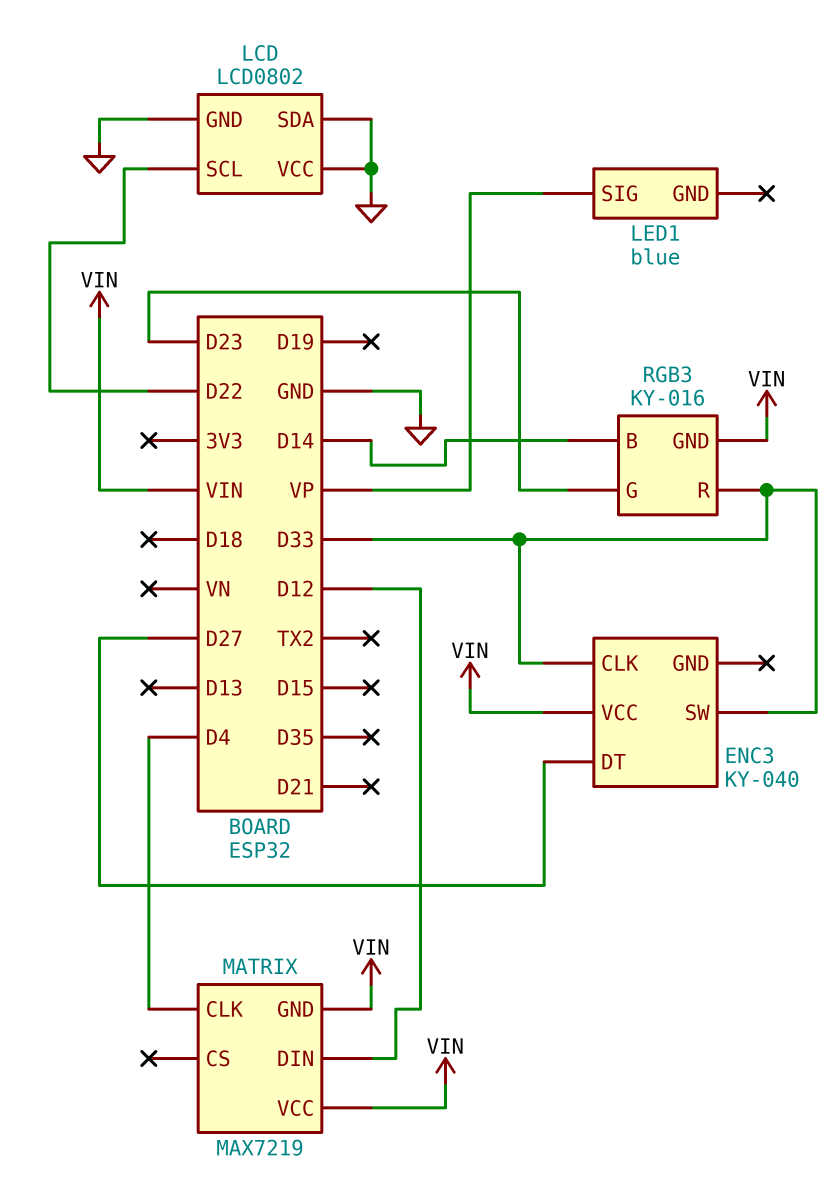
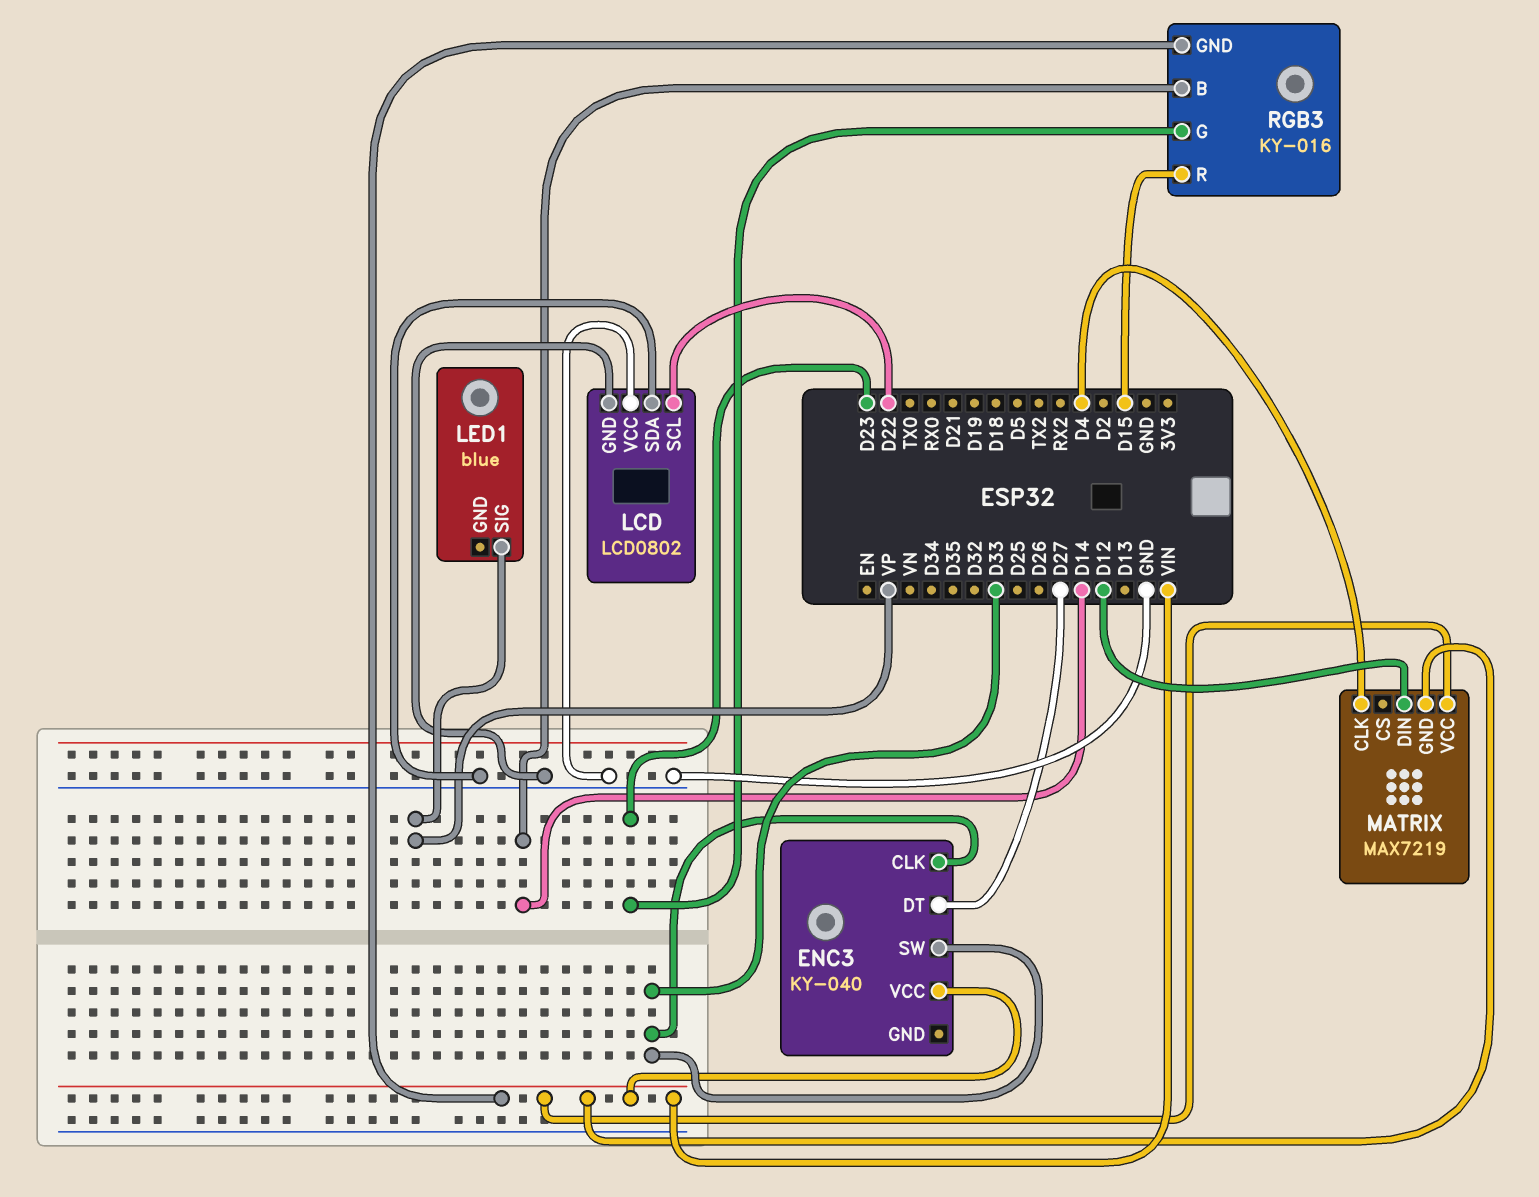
RGB3 pin R: D33 -> D15

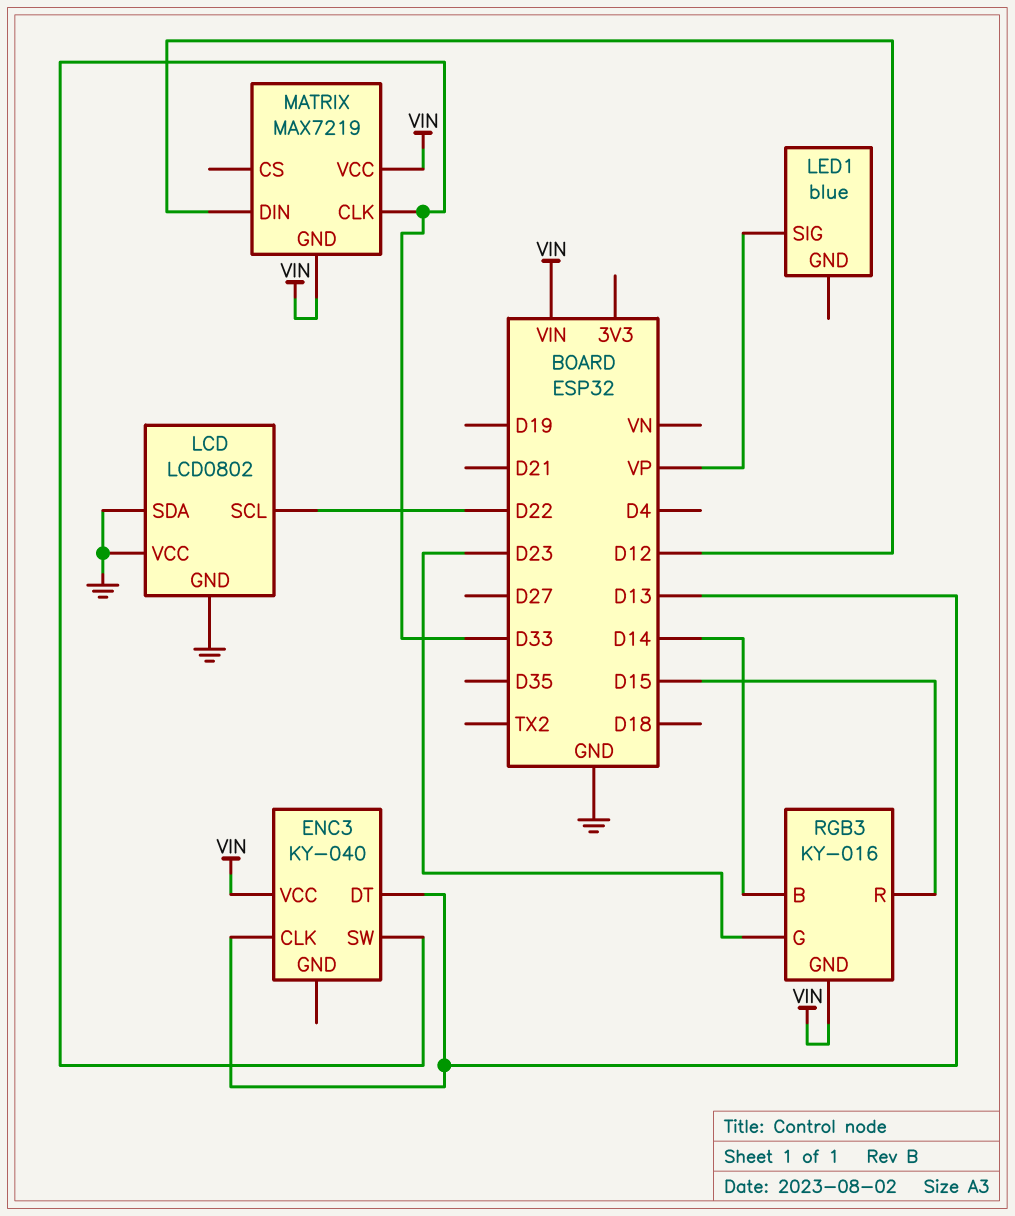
ENC3 pin CLK: D33 -> D13
ENC3 pin DT: D27 -> D13
MATRIX pin CLK: D4 -> D33

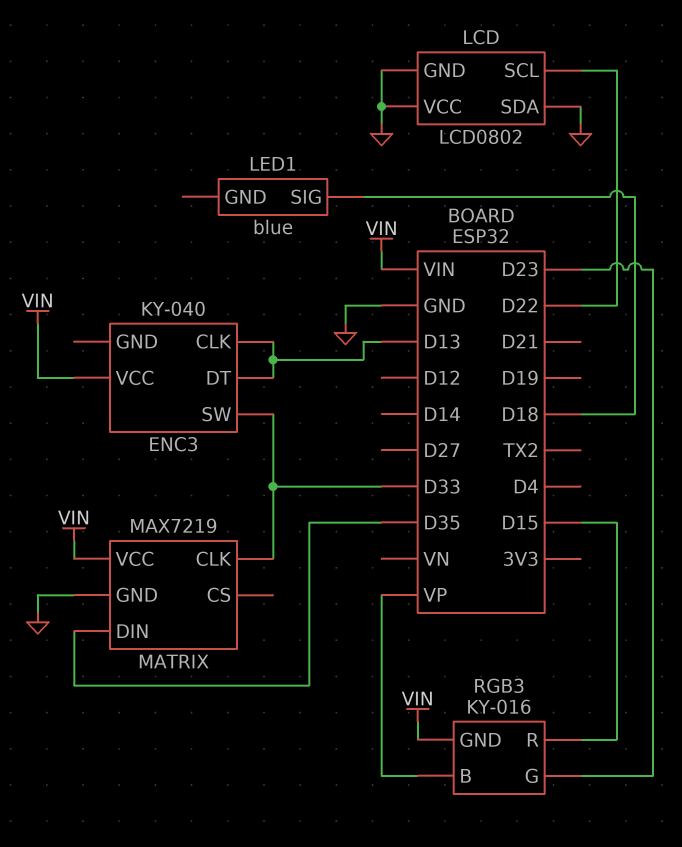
LED1 pin SIG: VP -> D18
MATRIX pin DIN: D12 -> D35
MATRIX pin GND: VIN -> GND
RGB3 pin B: D14 -> VP

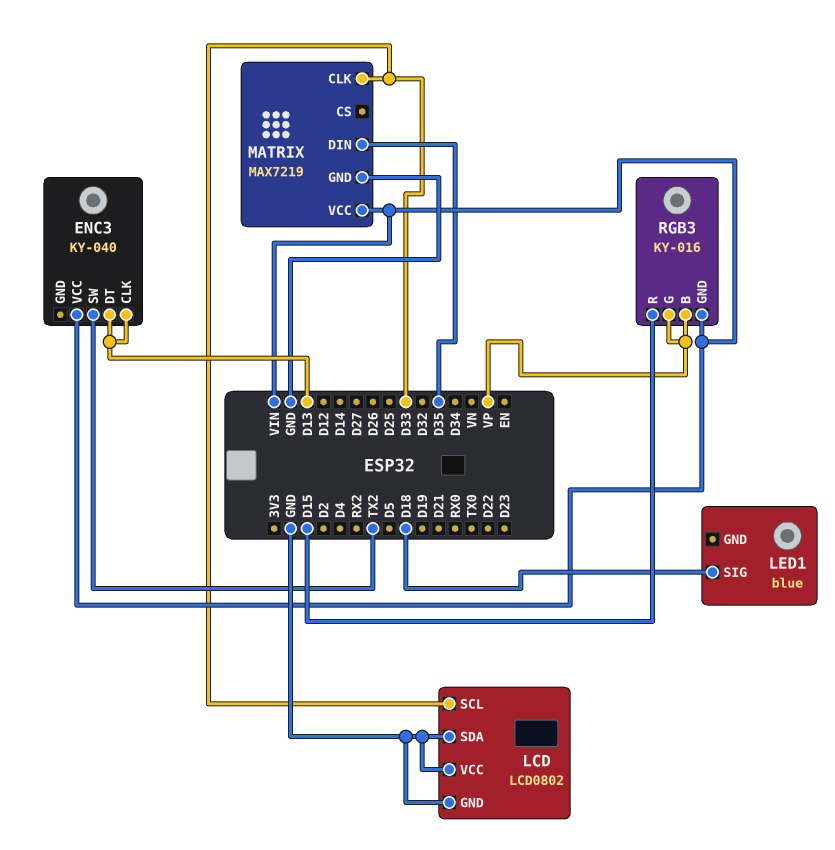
ENC3 pin SW: D33 -> TX2
LCD pin SCL: D22 -> D33
RGB3 pin G: D23 -> VP

